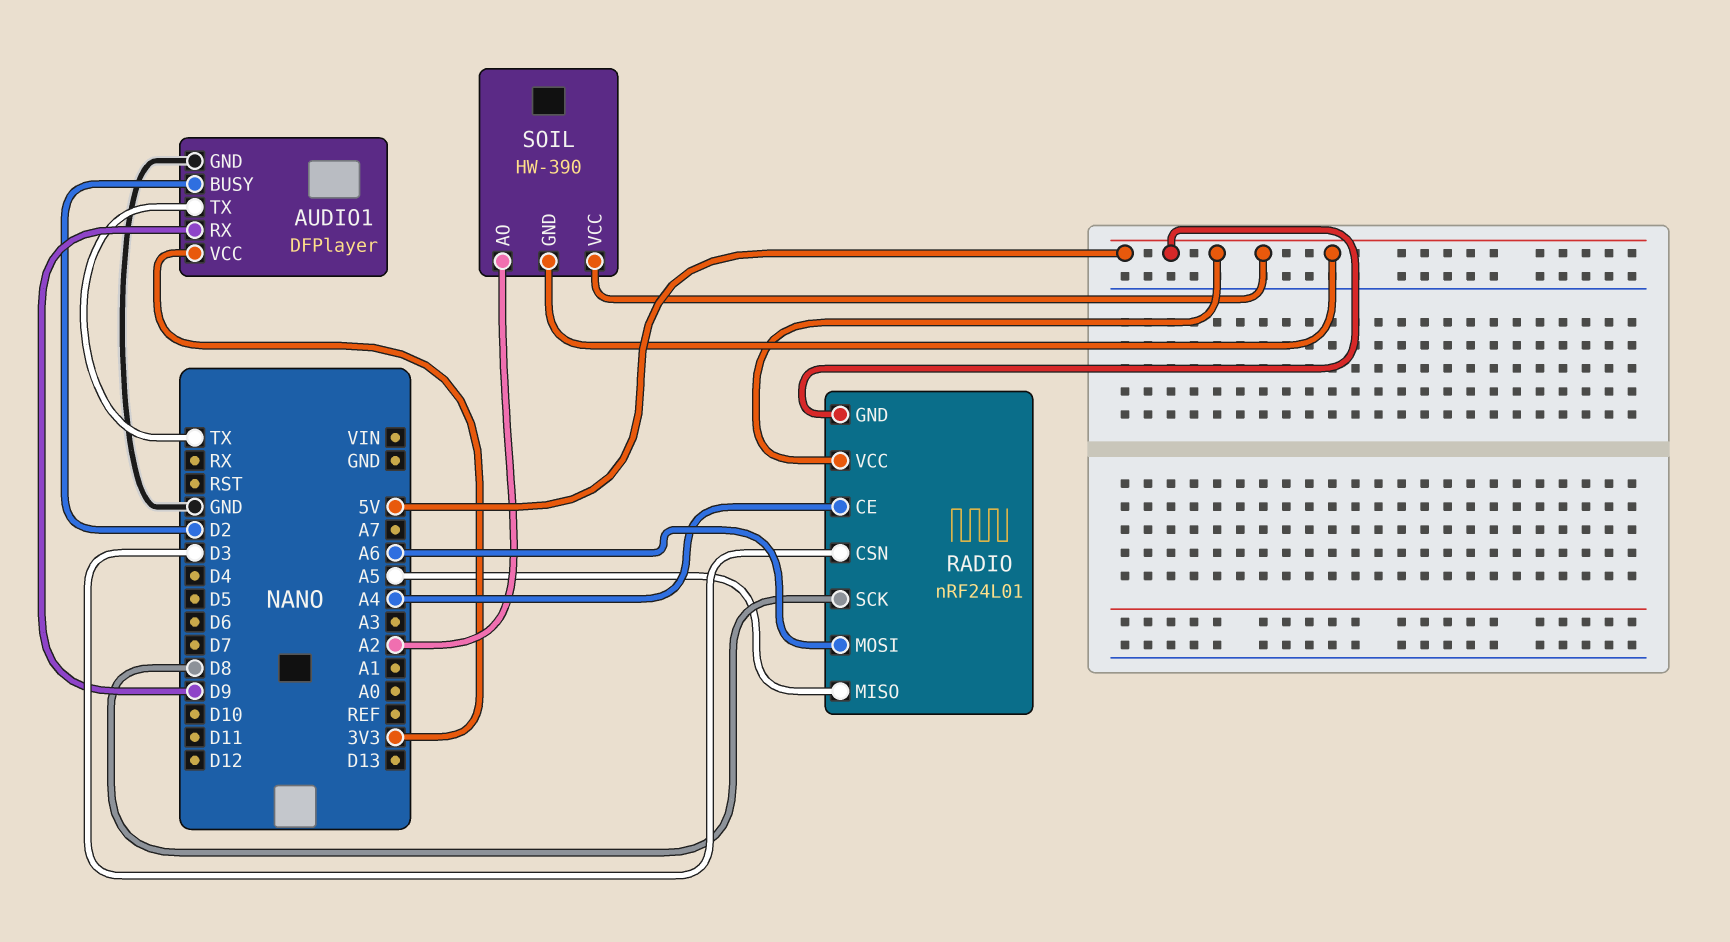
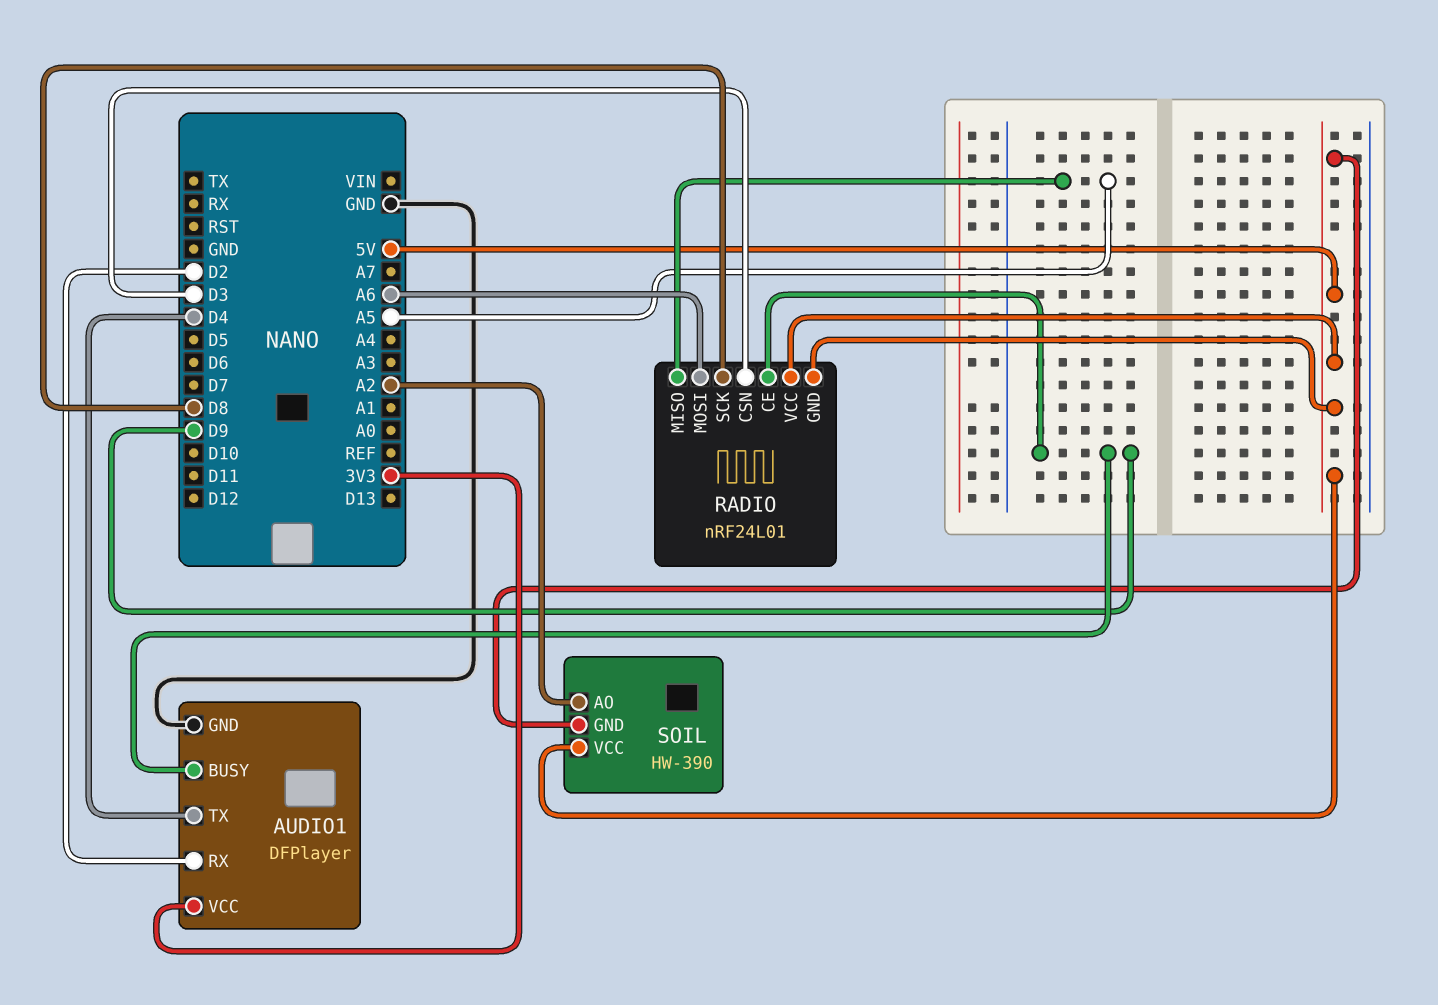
AUDIO1 pin BUSY: D2 -> D9
AUDIO1 pin RX: D9 -> D2
AUDIO1 pin TX: TX -> D4
RADIO pin CE: A4 -> D9

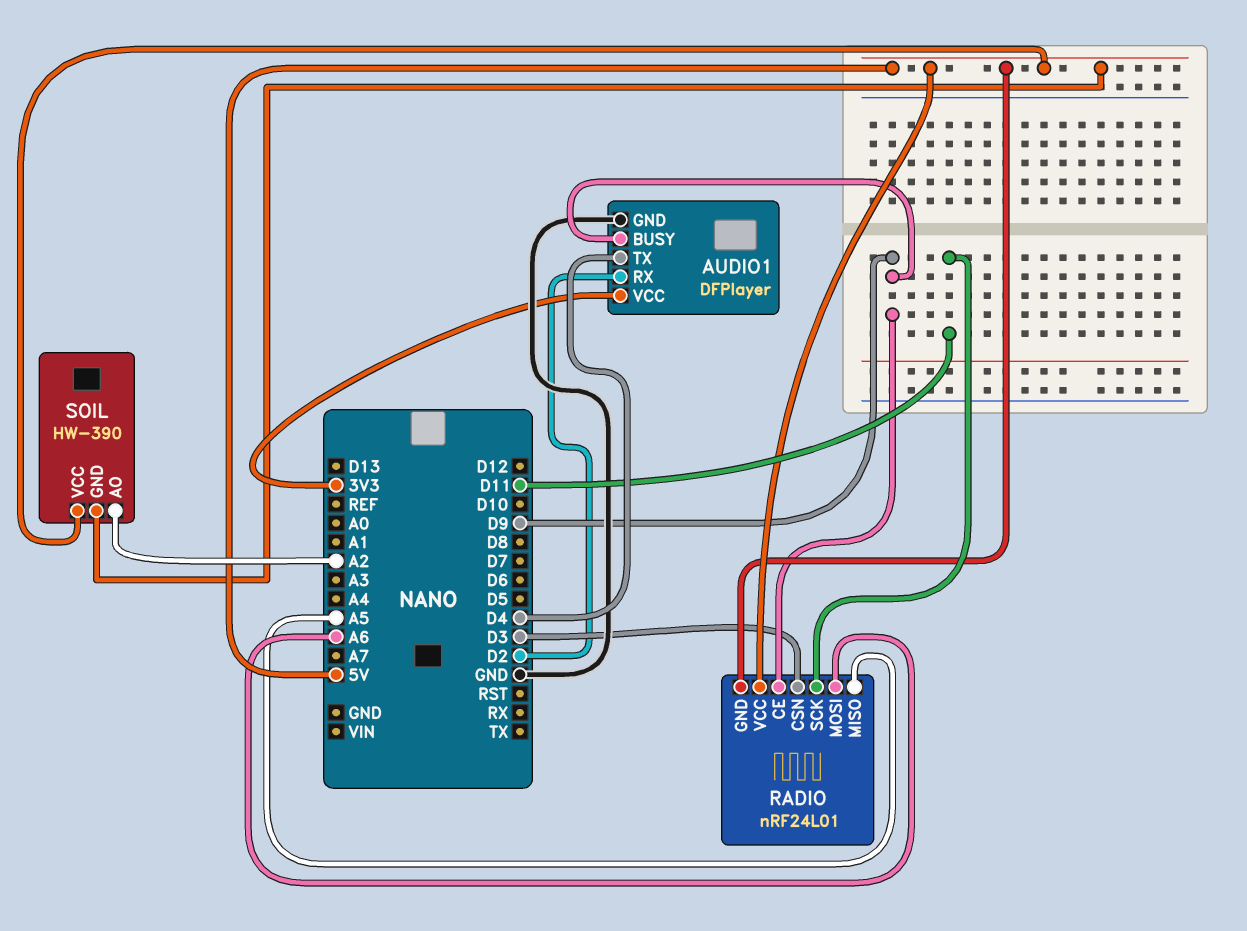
RADIO pin SCK: D8 -> D11

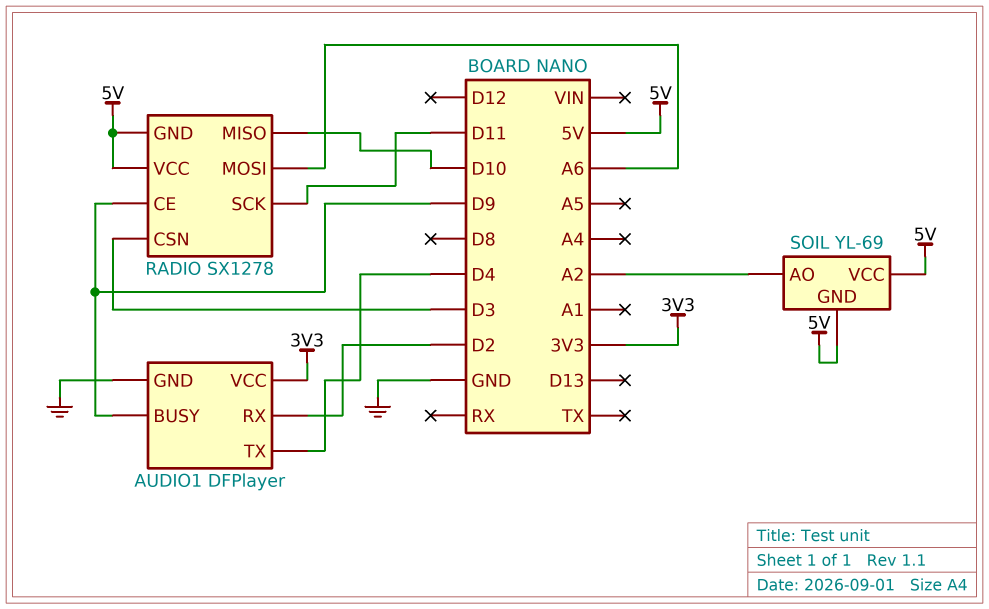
RADIO: nRF24L01 -> SX1278
RADIO pin MISO: A5 -> D10
SOIL: HW-390 -> YL-69

